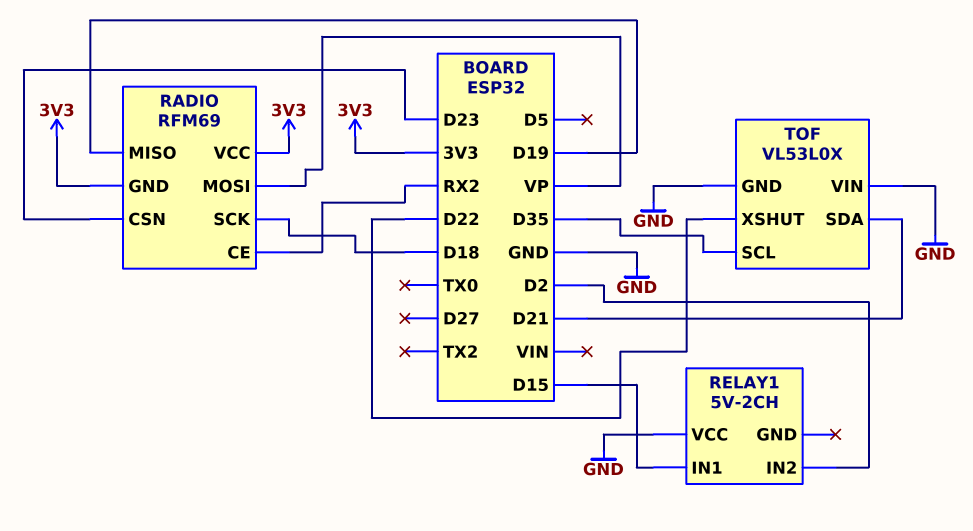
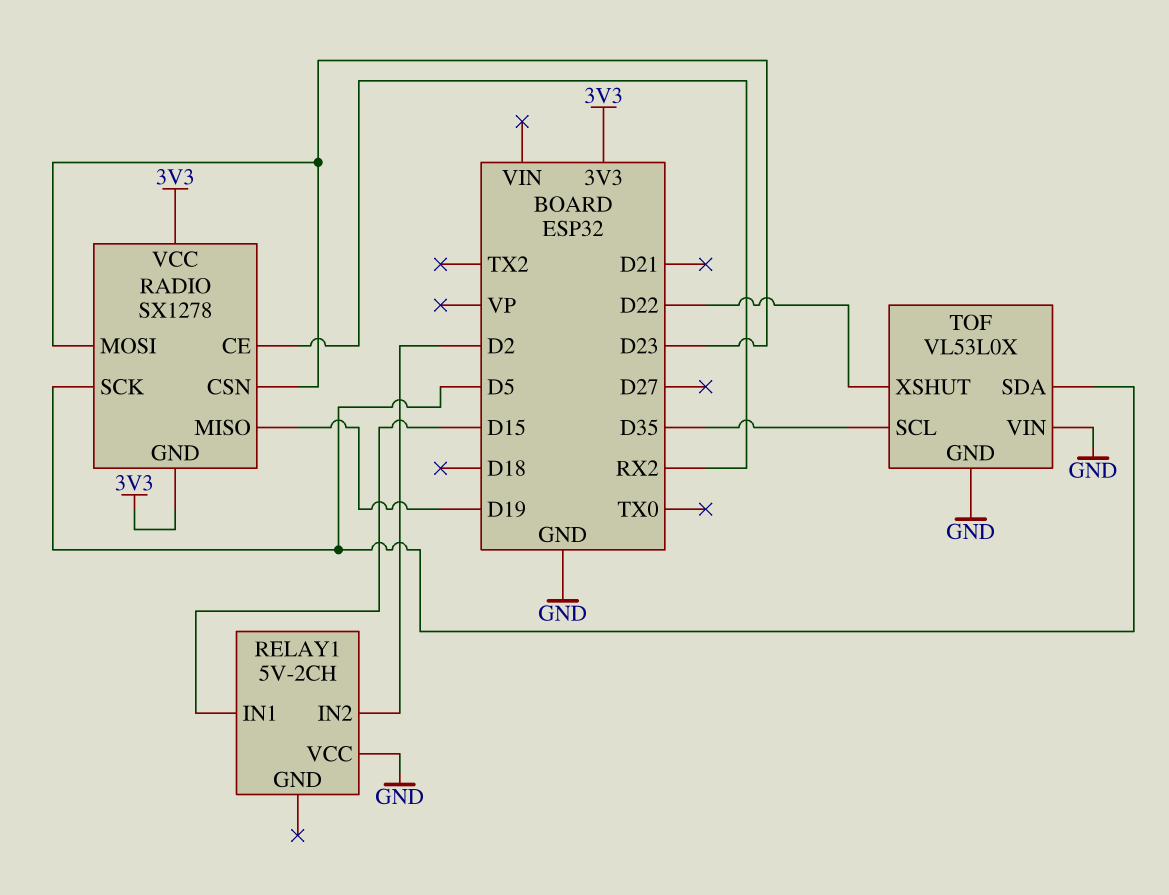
RADIO: RFM69 -> SX1278
RADIO pin MOSI: VP -> D23
RADIO pin SCK: D18 -> D5
TOF pin SDA: D21 -> D5

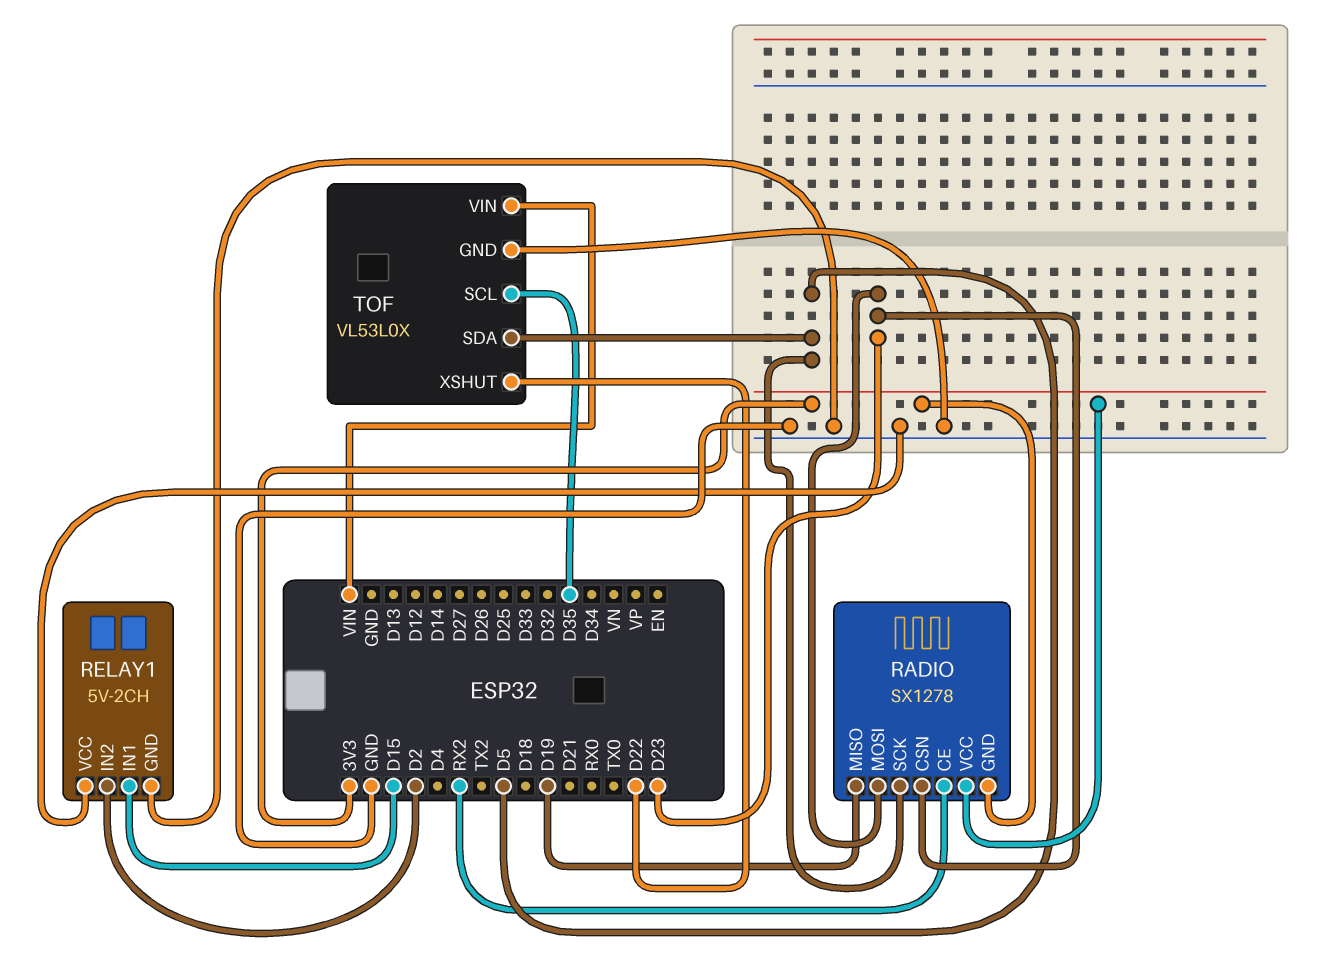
RELAY1 pin GND: none -> GND
TOF pin VIN: GND -> VIN

